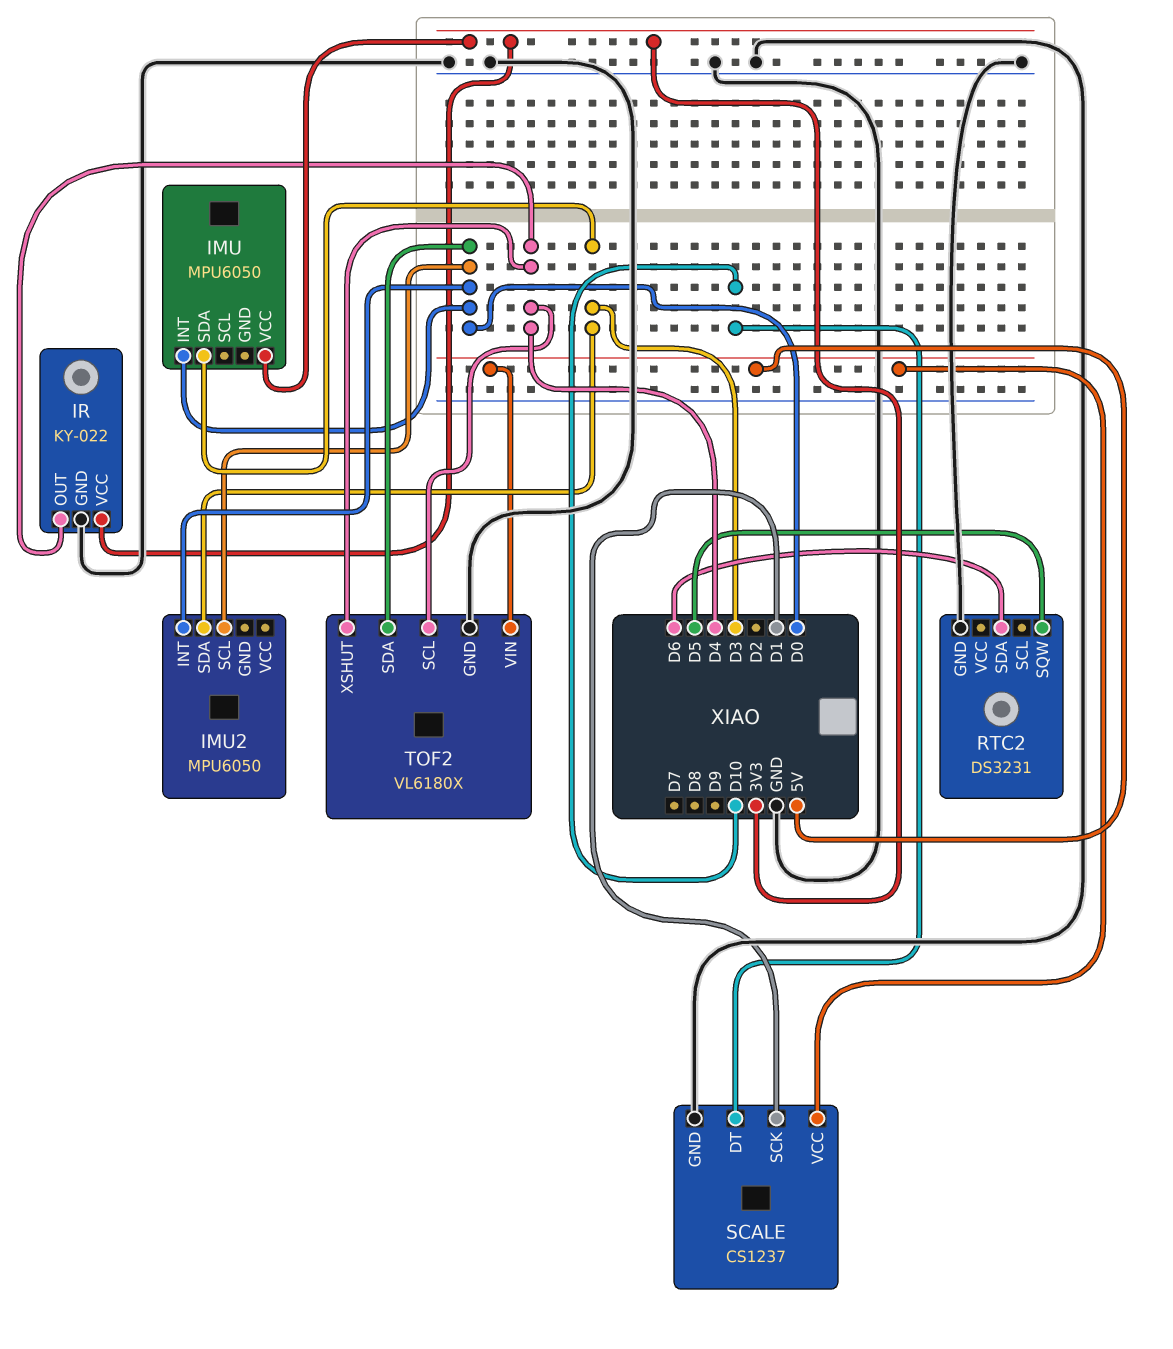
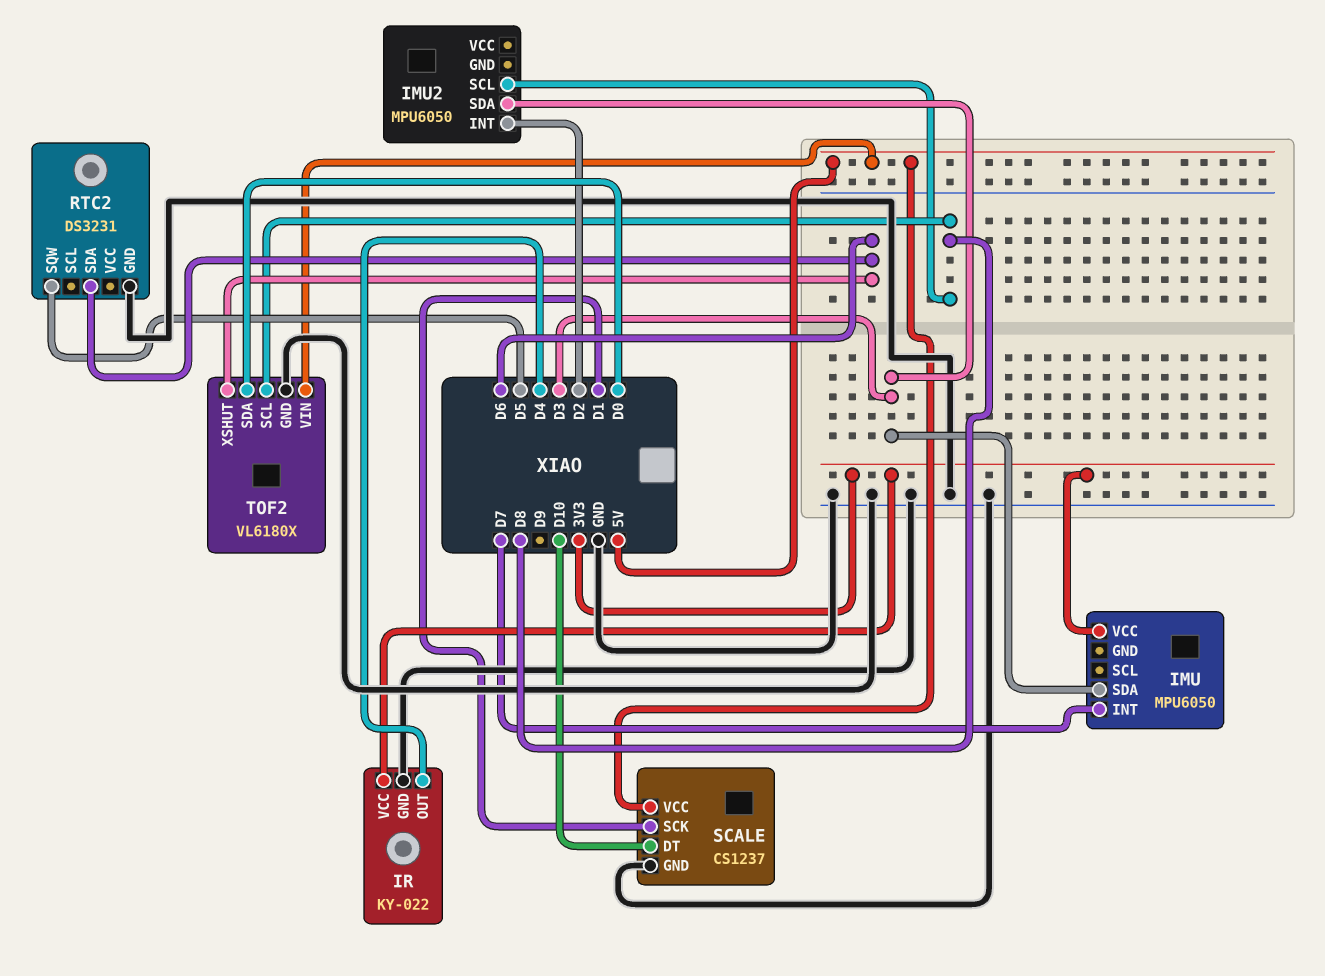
IMU pin INT: D0 -> D7
IMU2 pin INT: D0 -> D2
IMU2 pin SCL: D0 -> D8
TOF2 pin SCL: D4 -> D8
TOF2 pin XSHUT: D4 -> D6

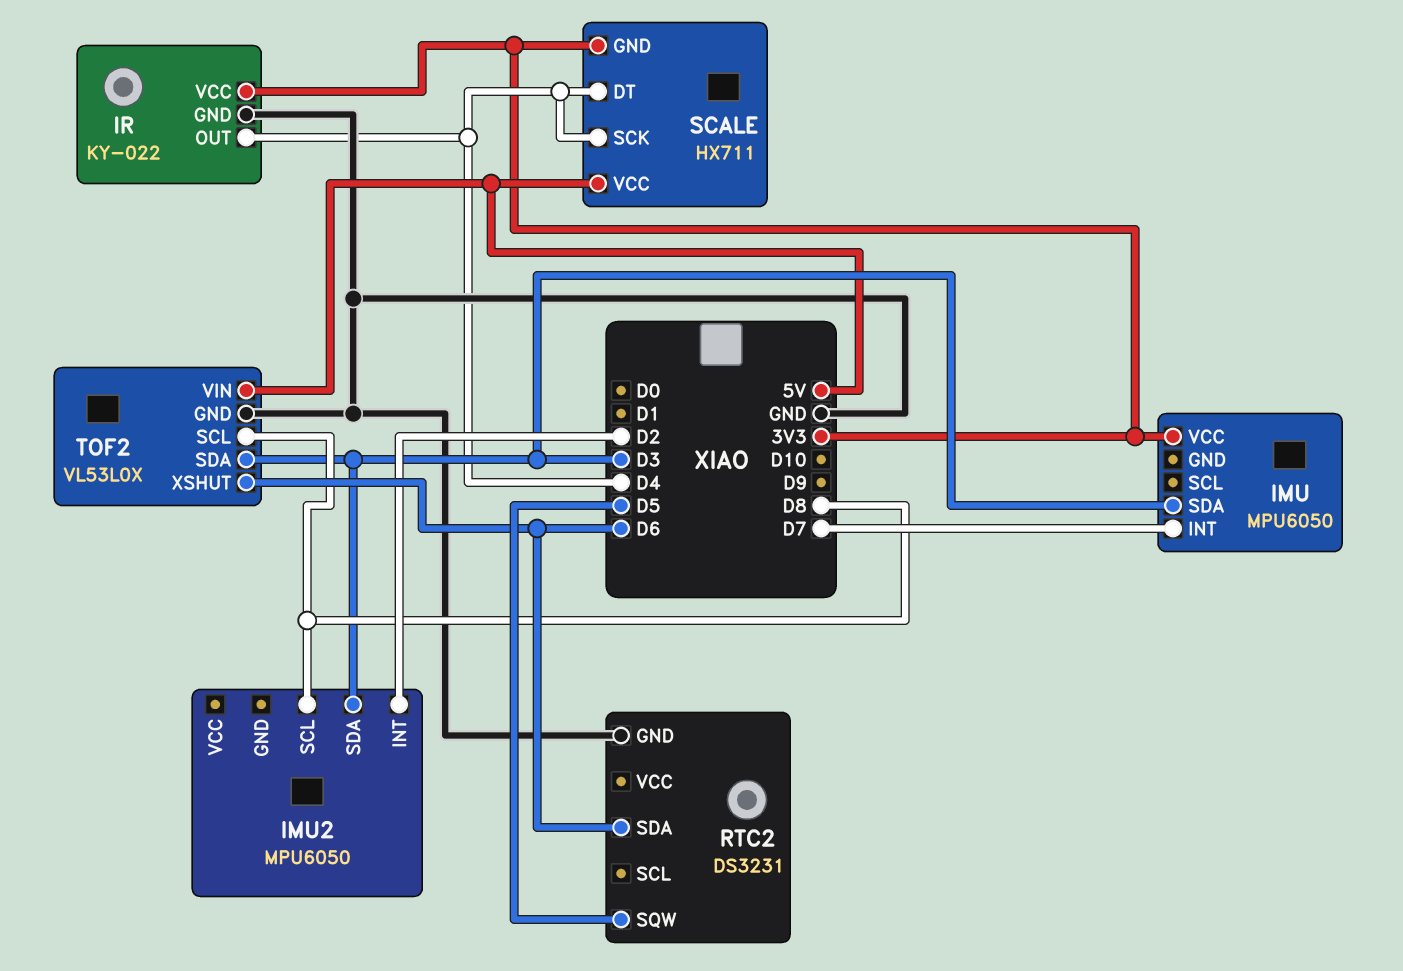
SCALE: CS1237 -> HX711
SCALE pin DT: D10 -> D4
SCALE pin GND: GND -> 3V3
SCALE pin SCK: D1 -> D4
TOF2: VL6180X -> VL53L0X
TOF2 pin SDA: D0 -> D3

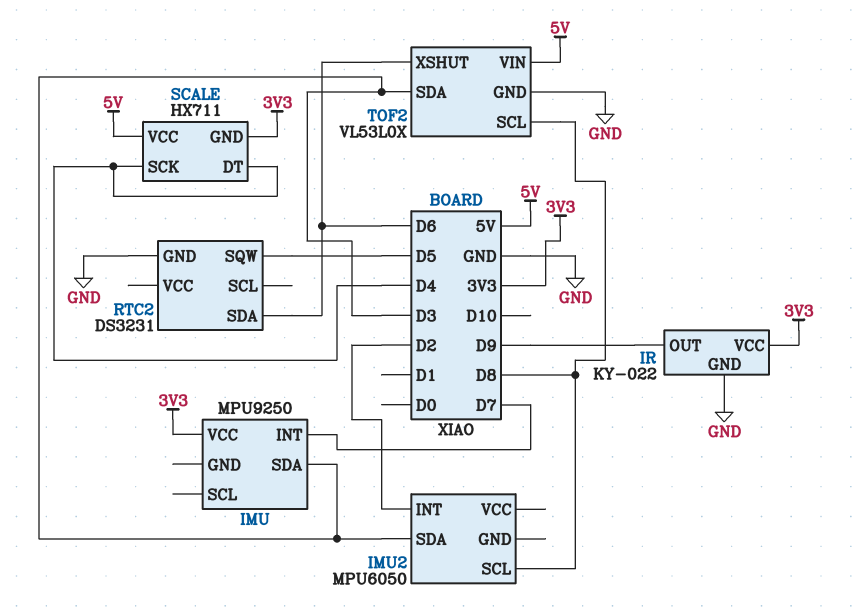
IMU: MPU6050 -> MPU9250
IR pin OUT: D4 -> D9

